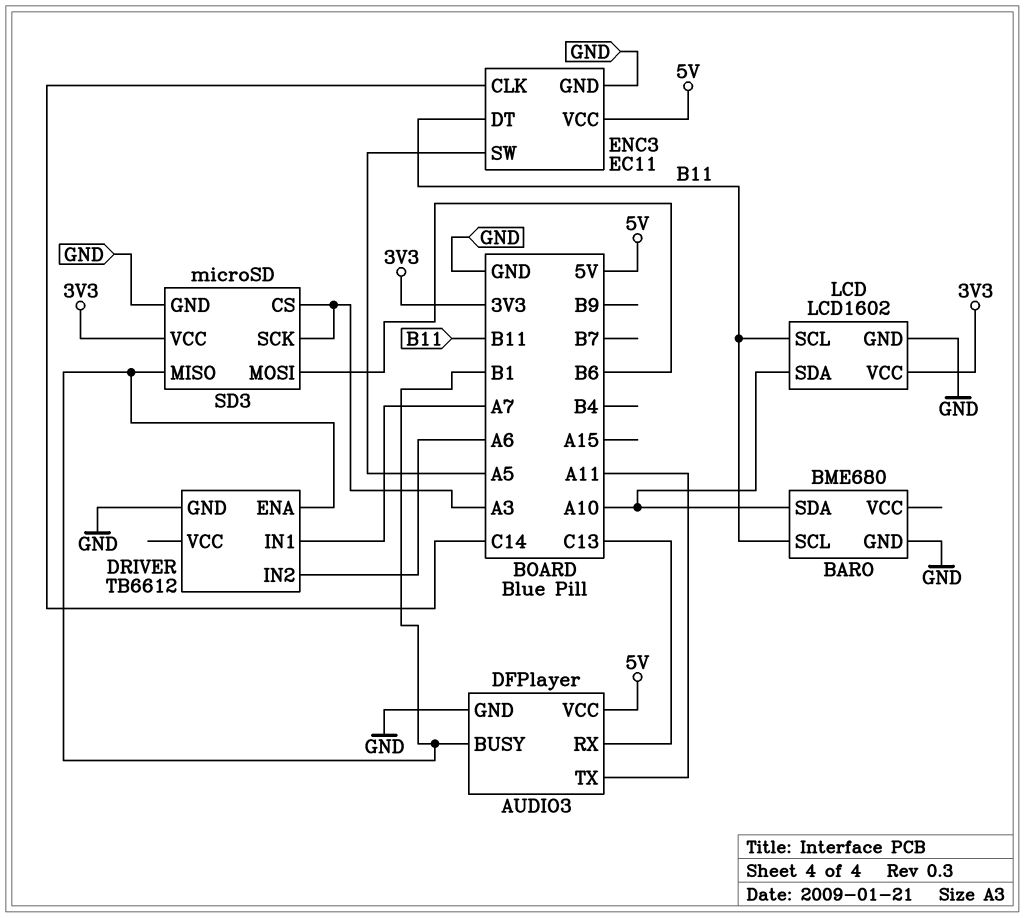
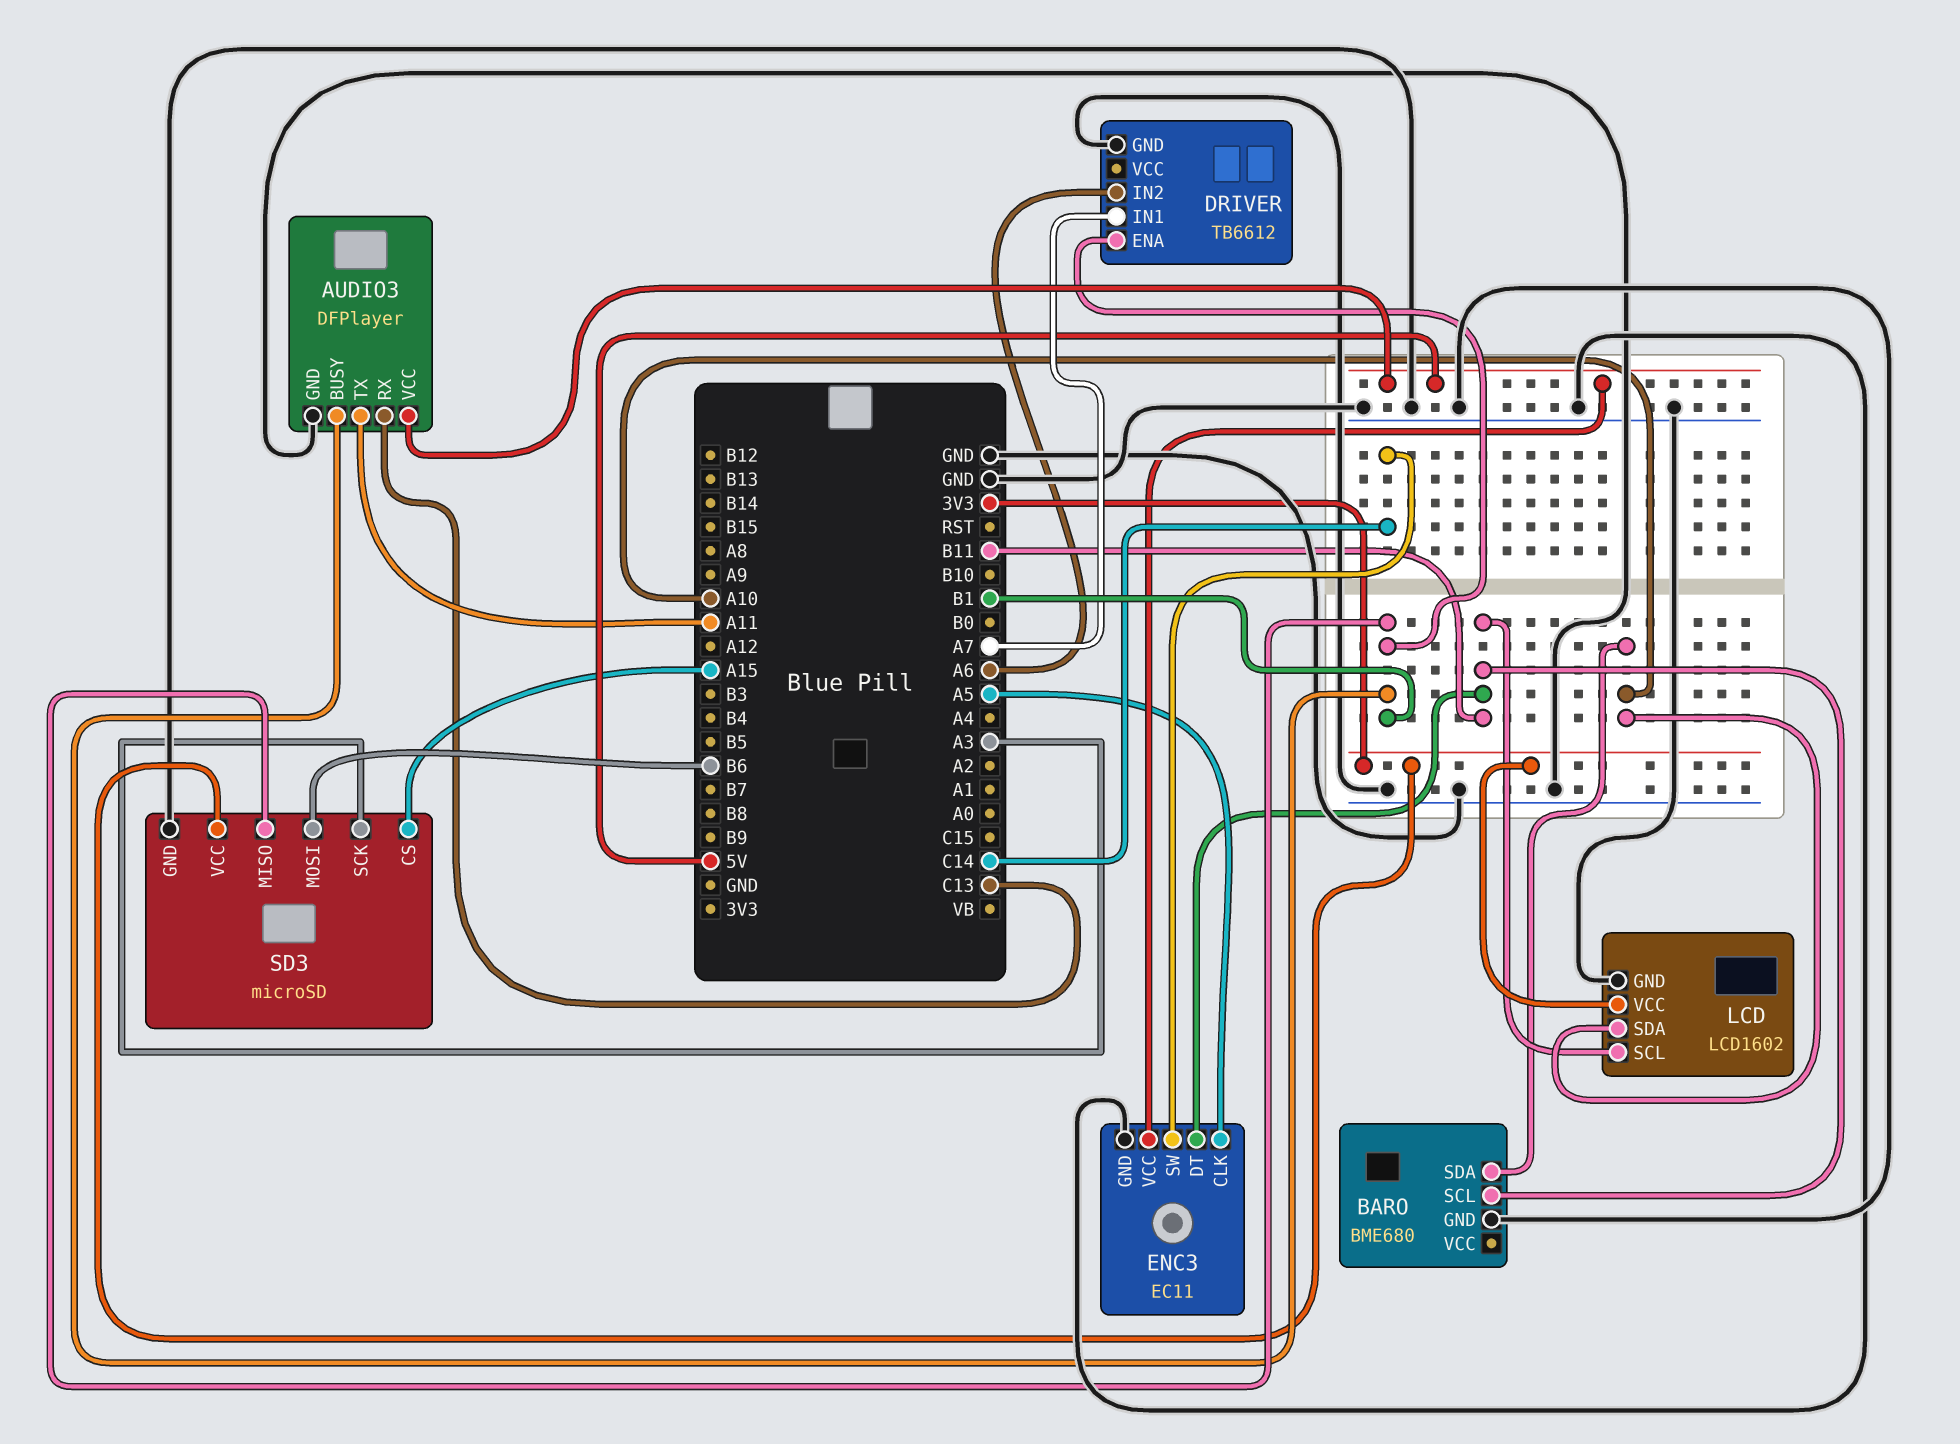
ENC3 pin CLK: C14 -> A5
ENC3 pin SW: A5 -> C14
SD3 pin CS: A3 -> A15

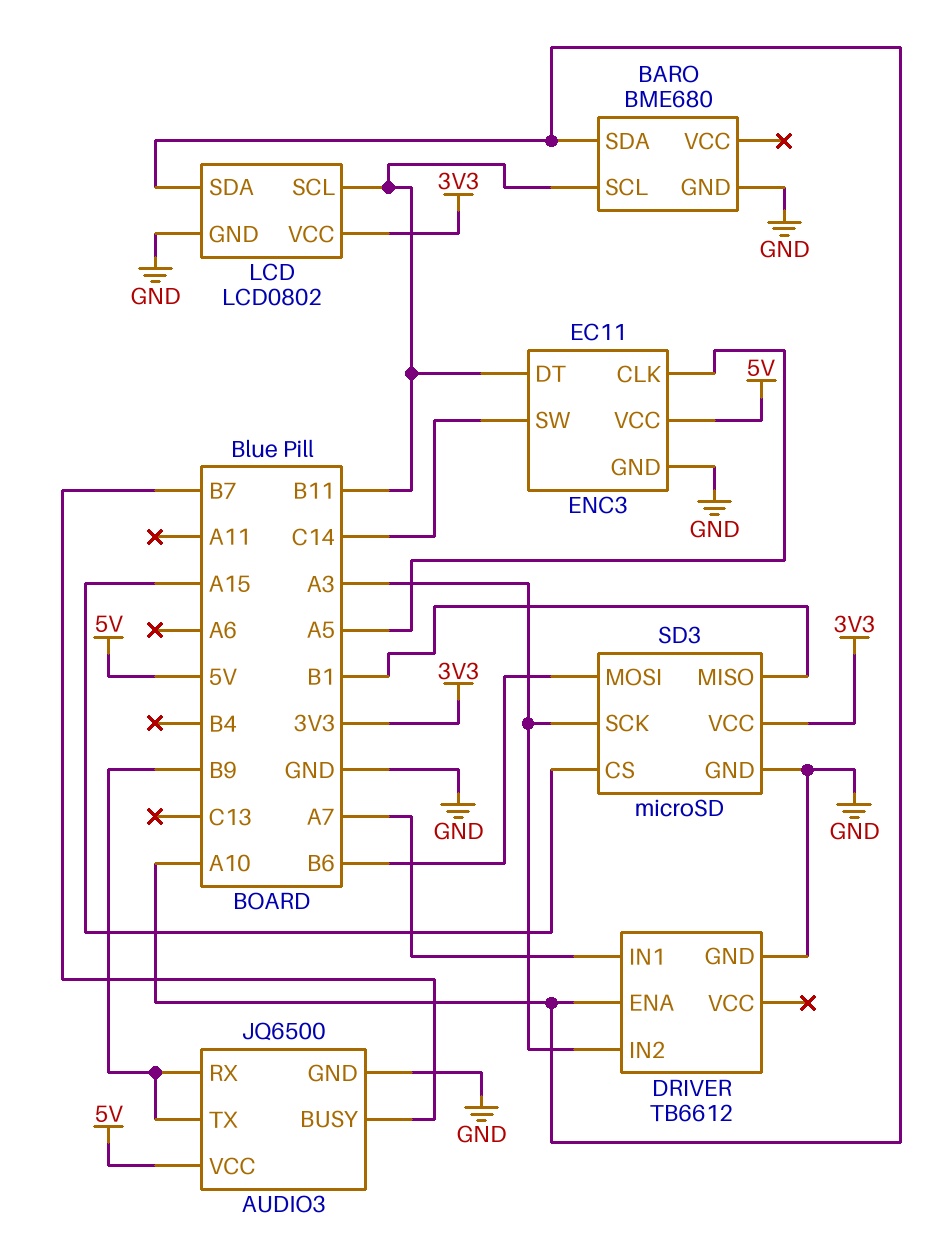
AUDIO3: DFPlayer -> JQ6500
AUDIO3 pin BUSY: B1 -> B7
AUDIO3 pin RX: C13 -> B9
AUDIO3 pin TX: A11 -> B9
DRIVER pin ENA: B1 -> A10
DRIVER pin IN2: A6 -> A3
LCD: LCD1602 -> LCD0802

